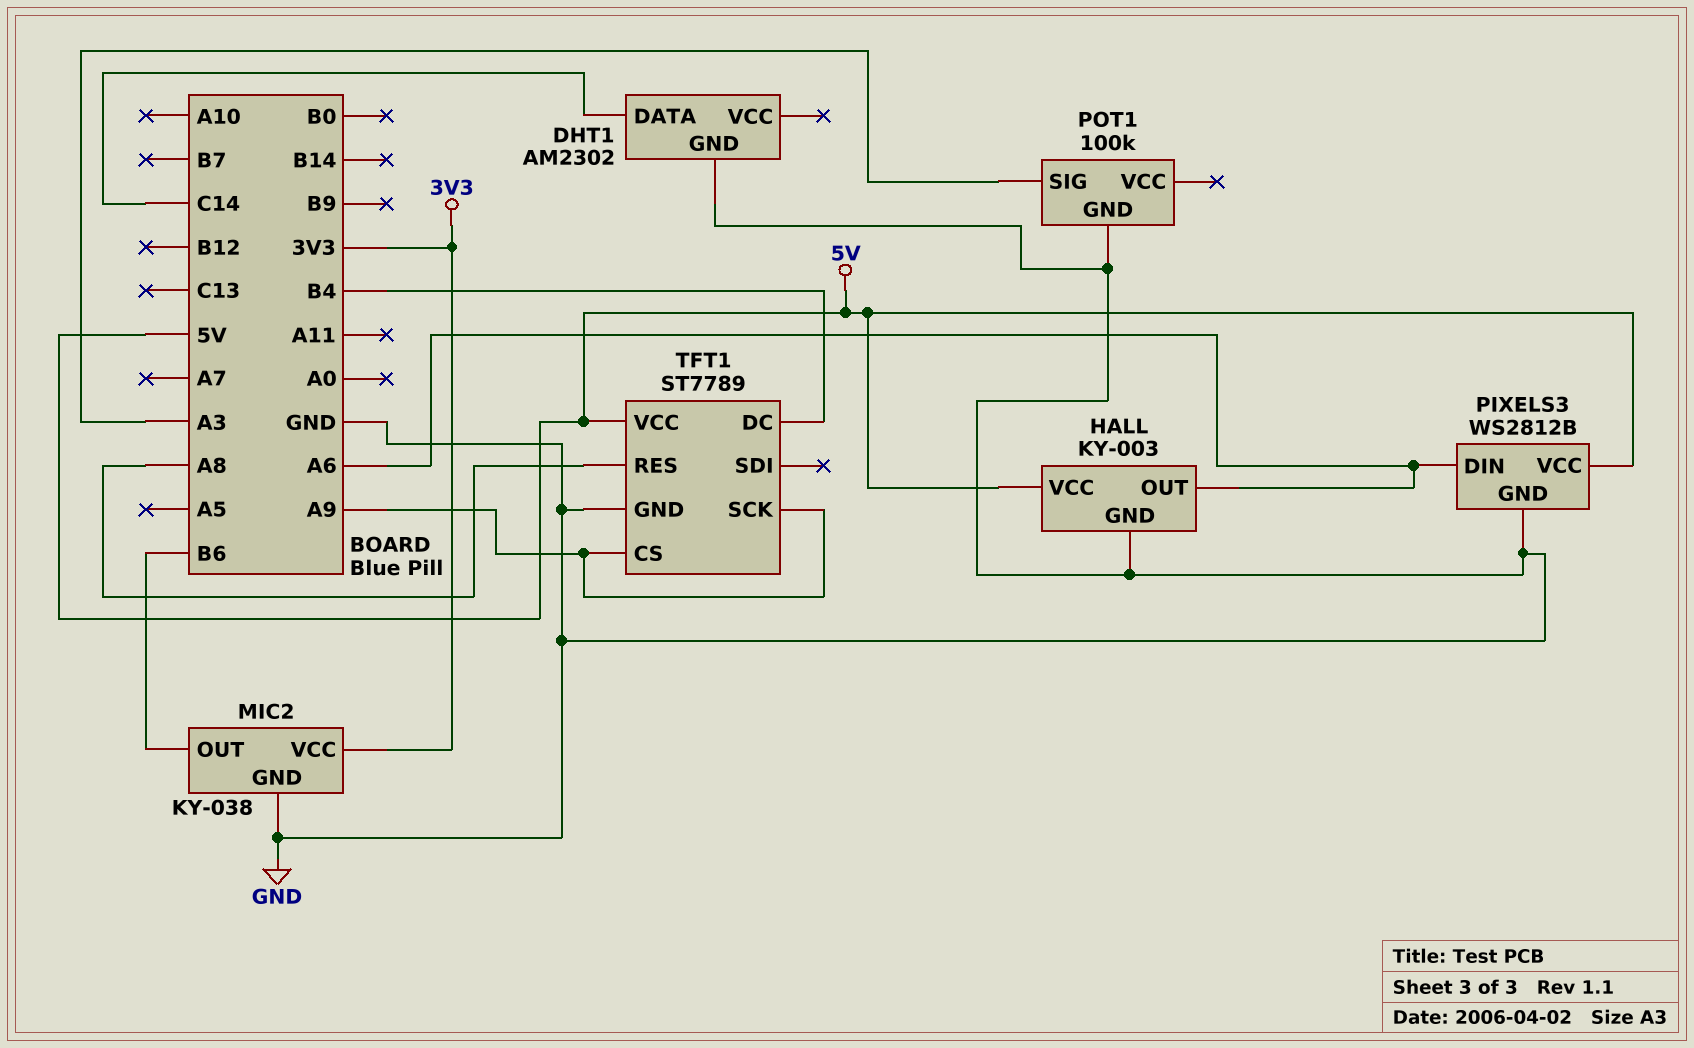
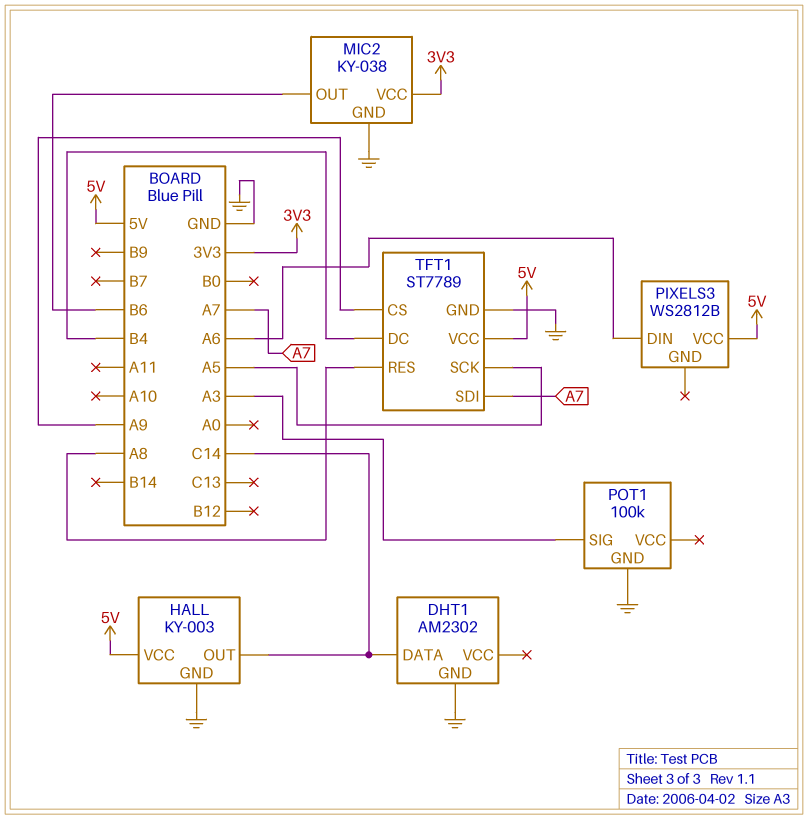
HALL pin OUT: A6 -> C14
PIXELS3 pin GND: GND -> none
TFT1 pin SCK: A9 -> A5
TFT1 pin SDI: none -> A7

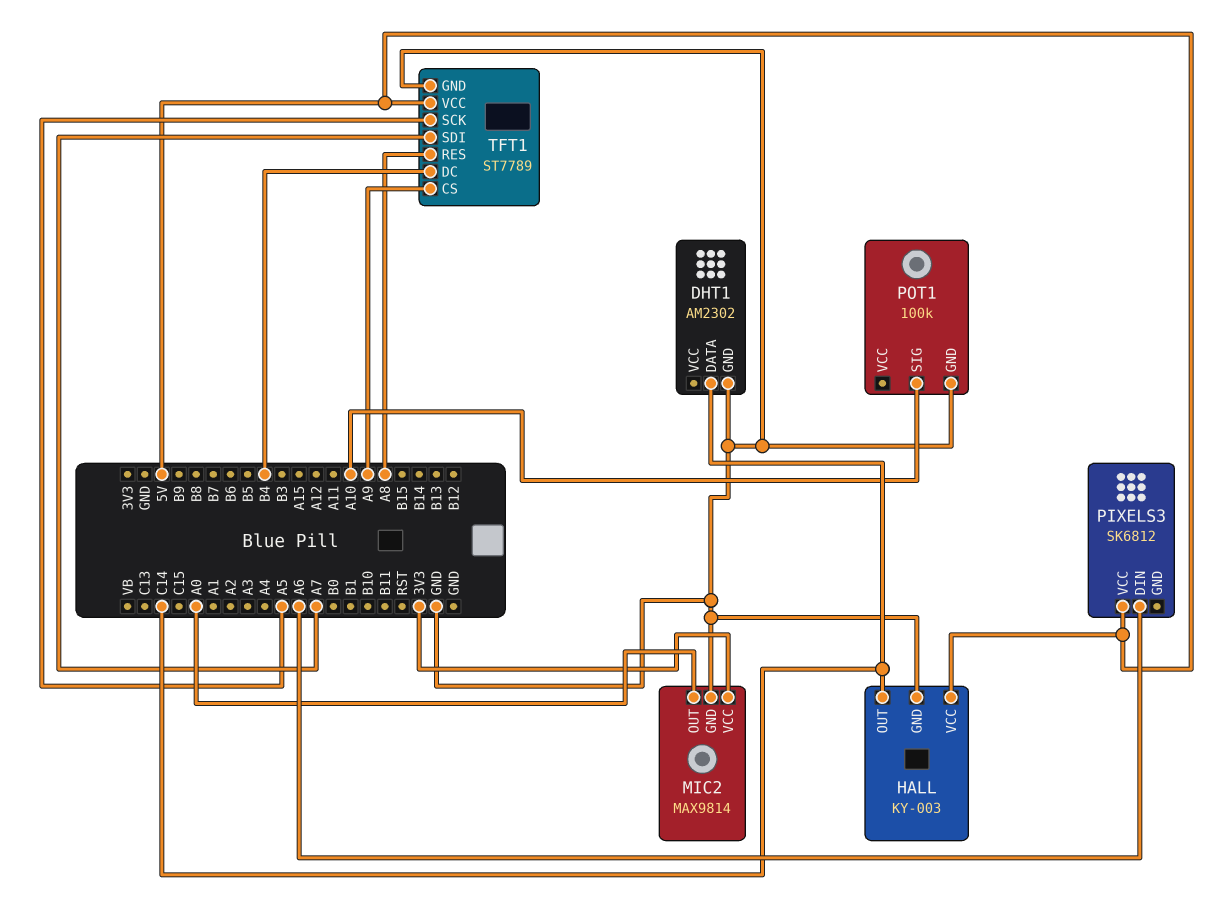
MIC2: KY-038 -> MAX9814
MIC2 pin OUT: B6 -> A0
PIXELS3: WS2812B -> SK6812
POT1 pin SIG: A3 -> A10

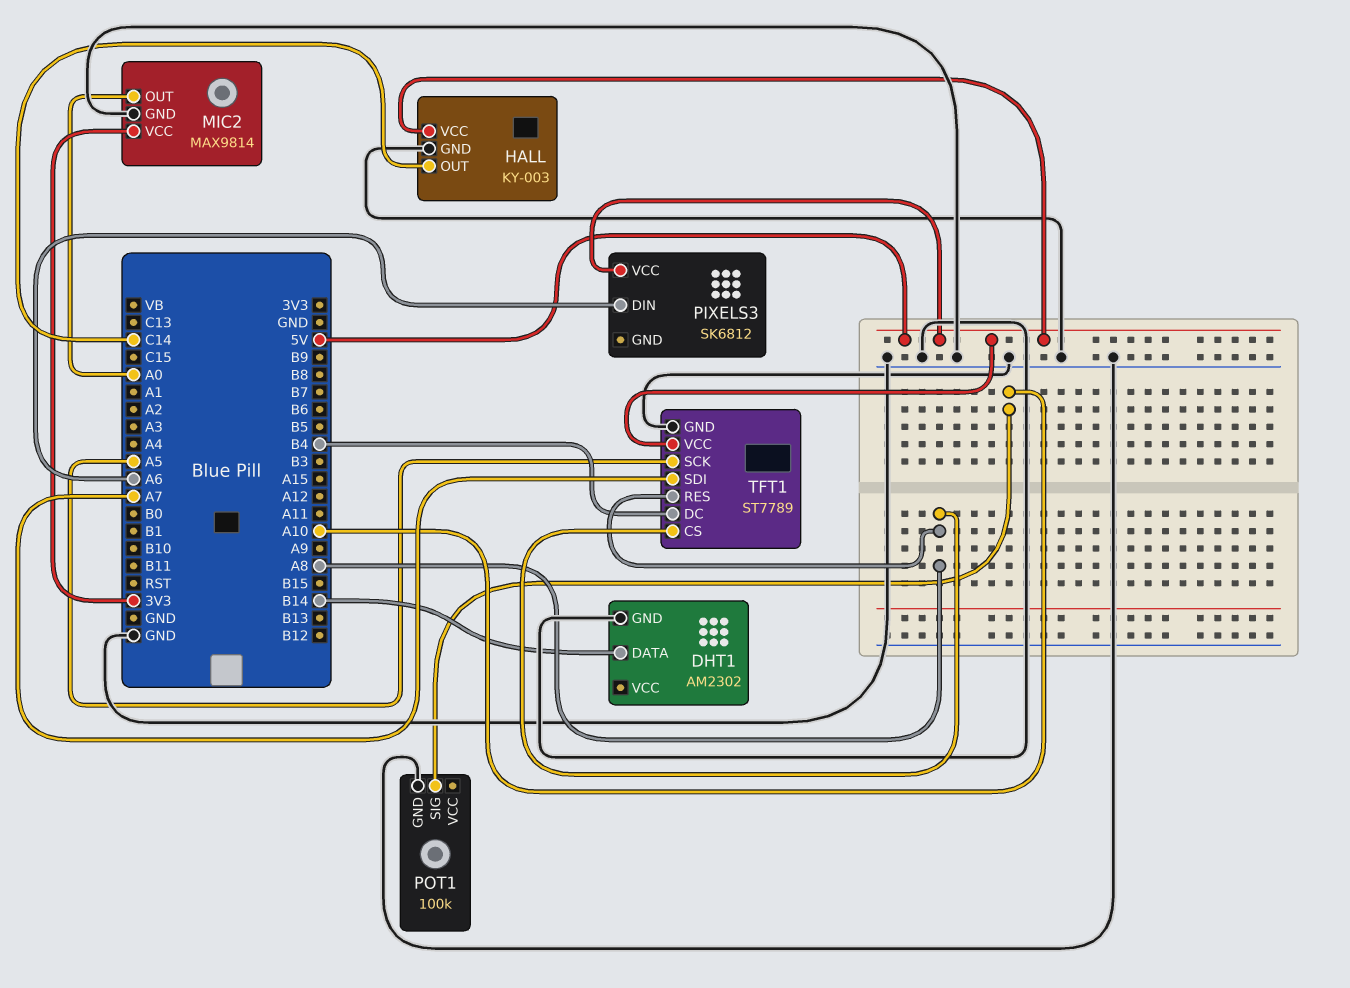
DHT1 pin DATA: C14 -> B14
TFT1 pin CS: A9 -> A8

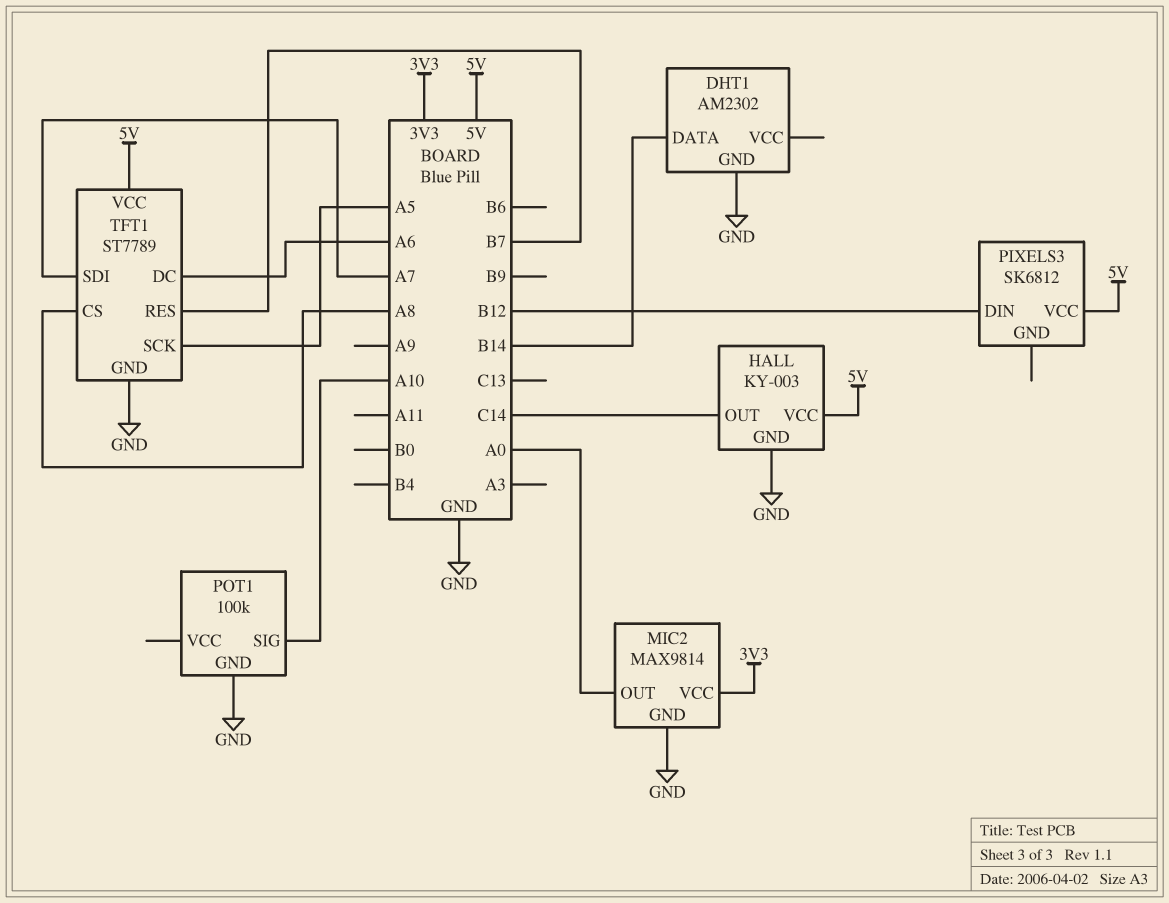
PIXELS3 pin DIN: A6 -> B12
TFT1 pin DC: B4 -> A6
TFT1 pin RES: A8 -> B7

